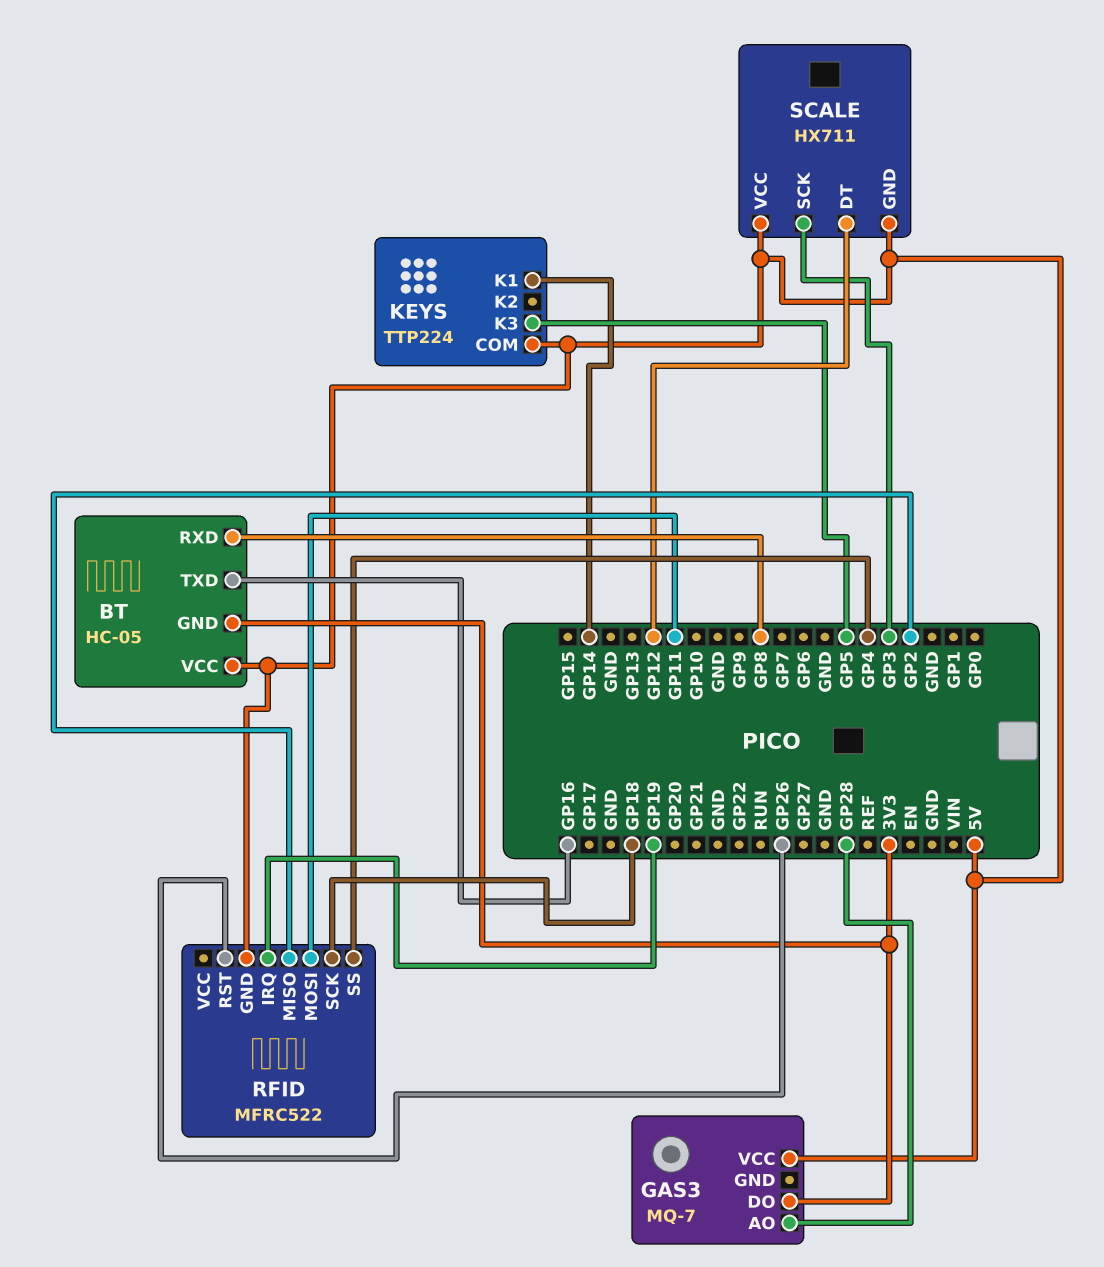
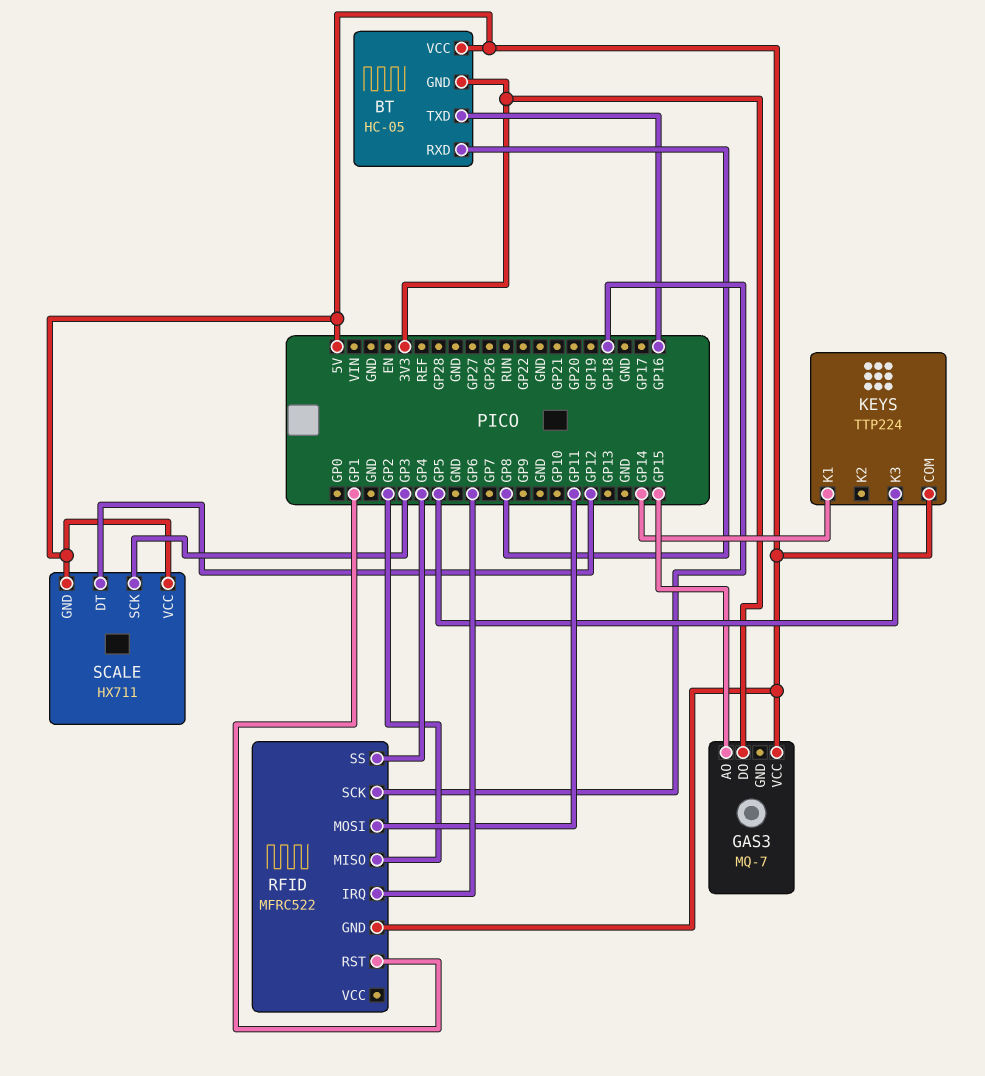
GAS3 pin AO: GP28 -> GP15
RFID pin IRQ: GP19 -> GP6
RFID pin RST: GP26 -> GP1

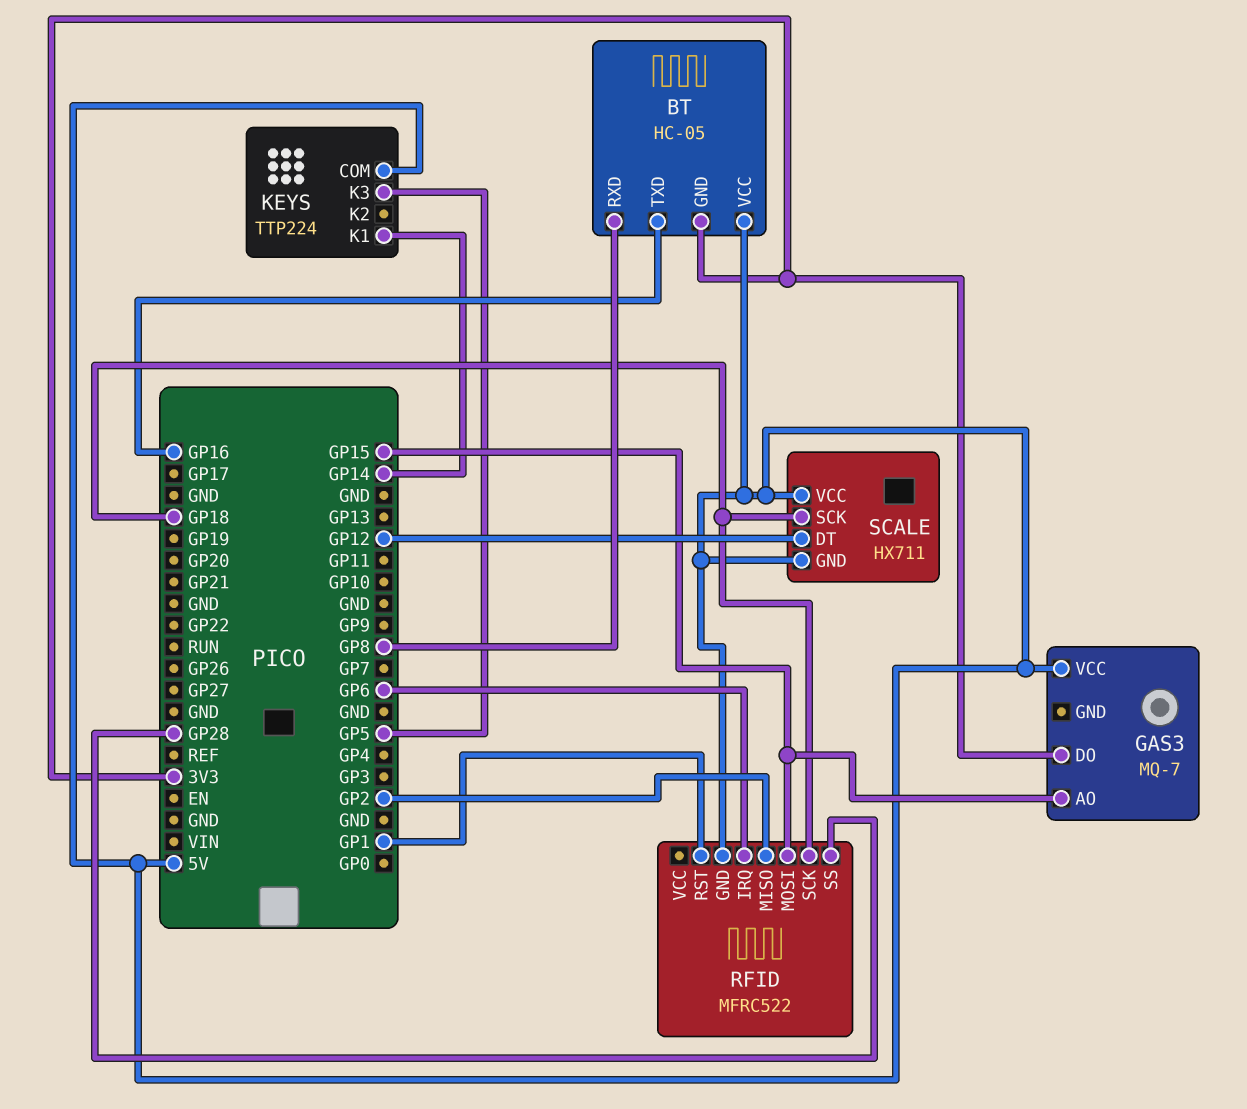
RFID pin MOSI: GP11 -> GP15
RFID pin SS: GP4 -> GP28
SCALE pin SCK: GP3 -> GP18

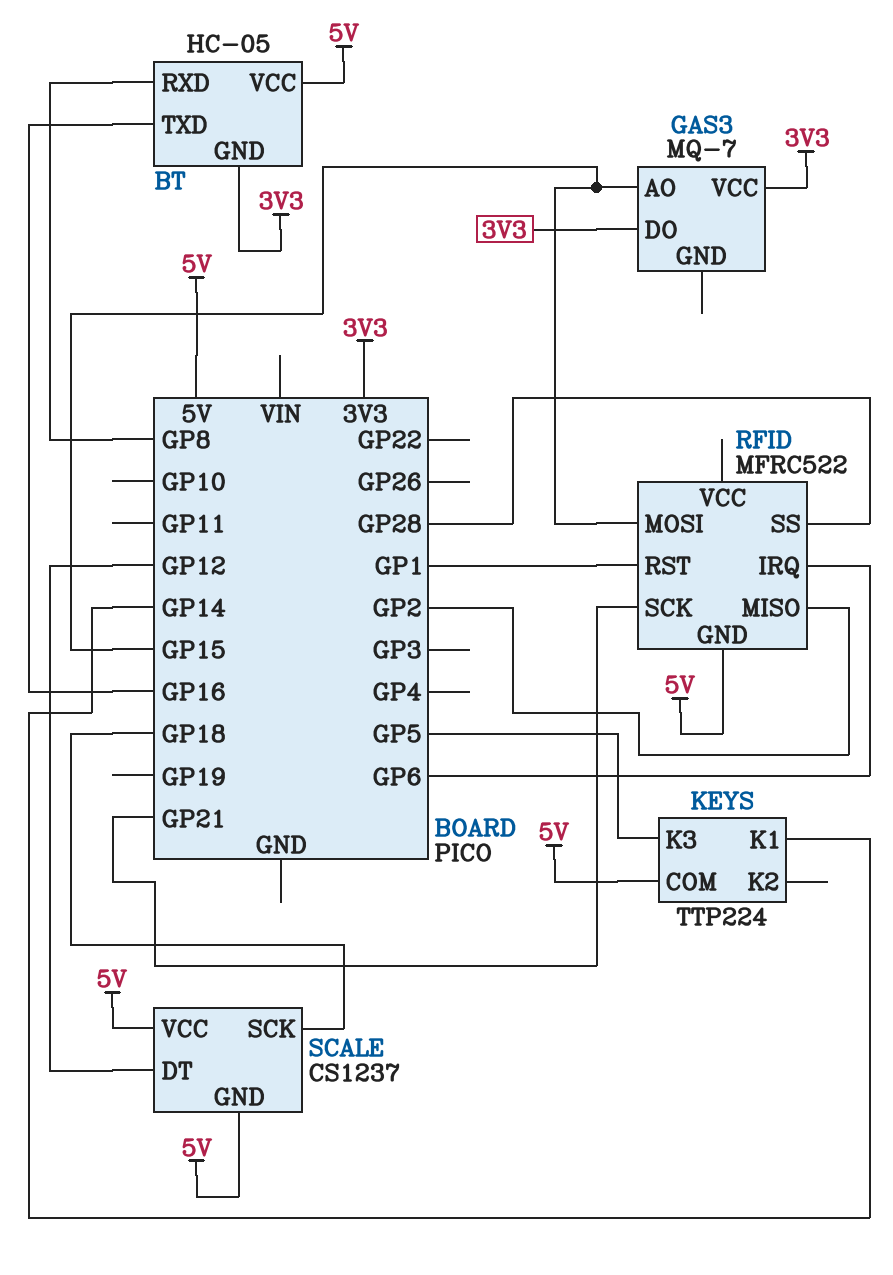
GAS3 pin VCC: 5V -> 3V3
RFID pin SCK: GP18 -> GP21
SCALE: HX711 -> CS1237

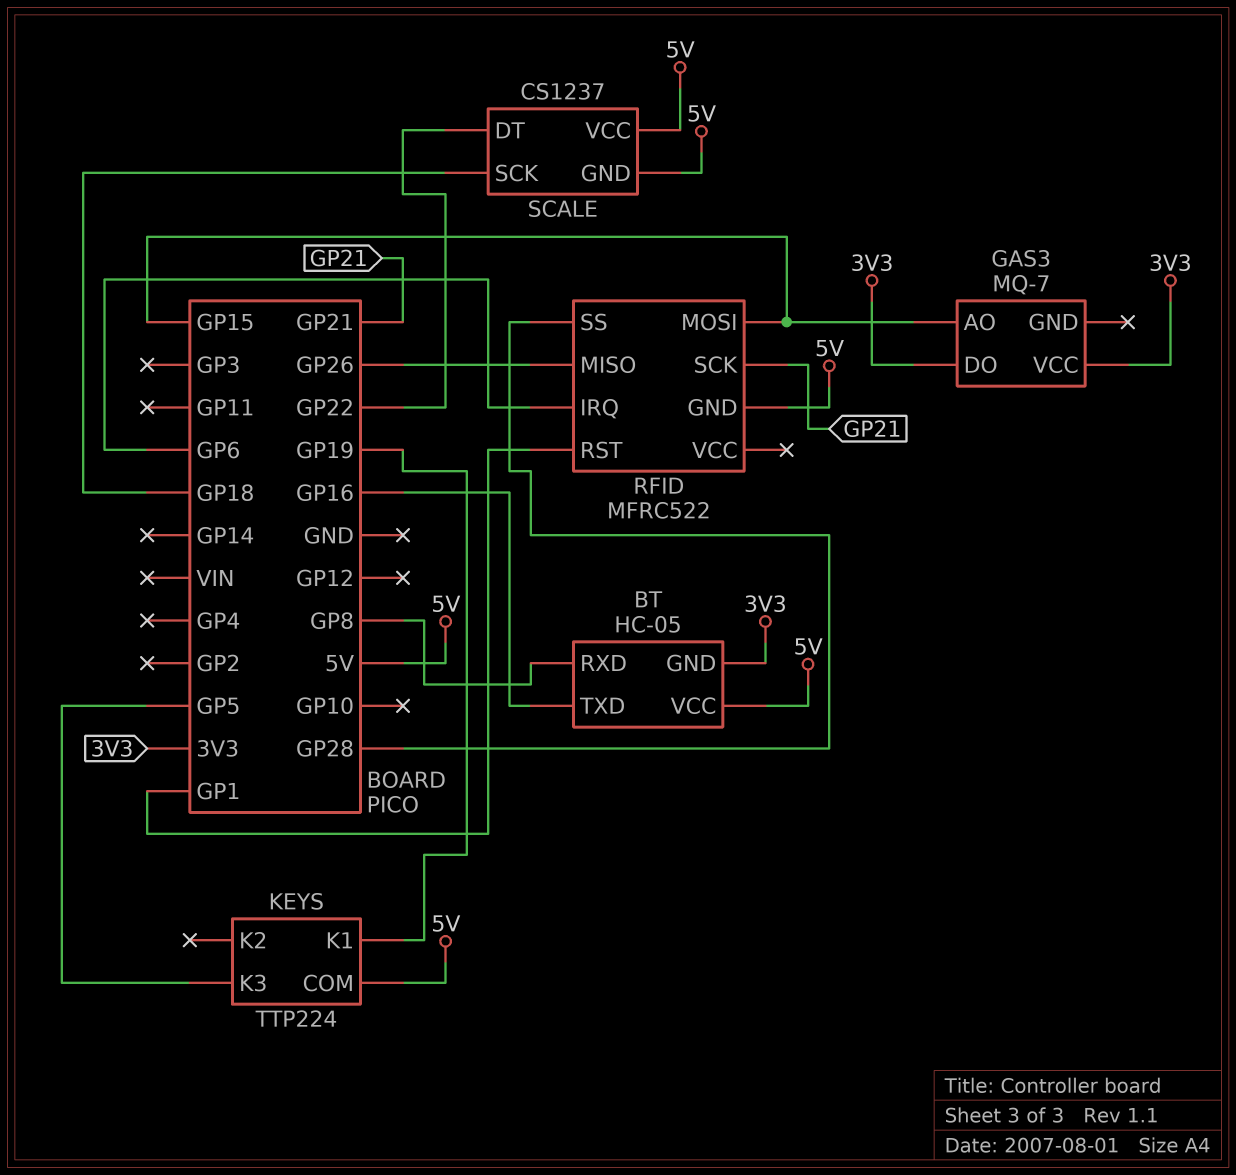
KEYS pin K1: GP14 -> GP19
RFID pin MISO: GP2 -> GP26
SCALE pin DT: GP12 -> GP22

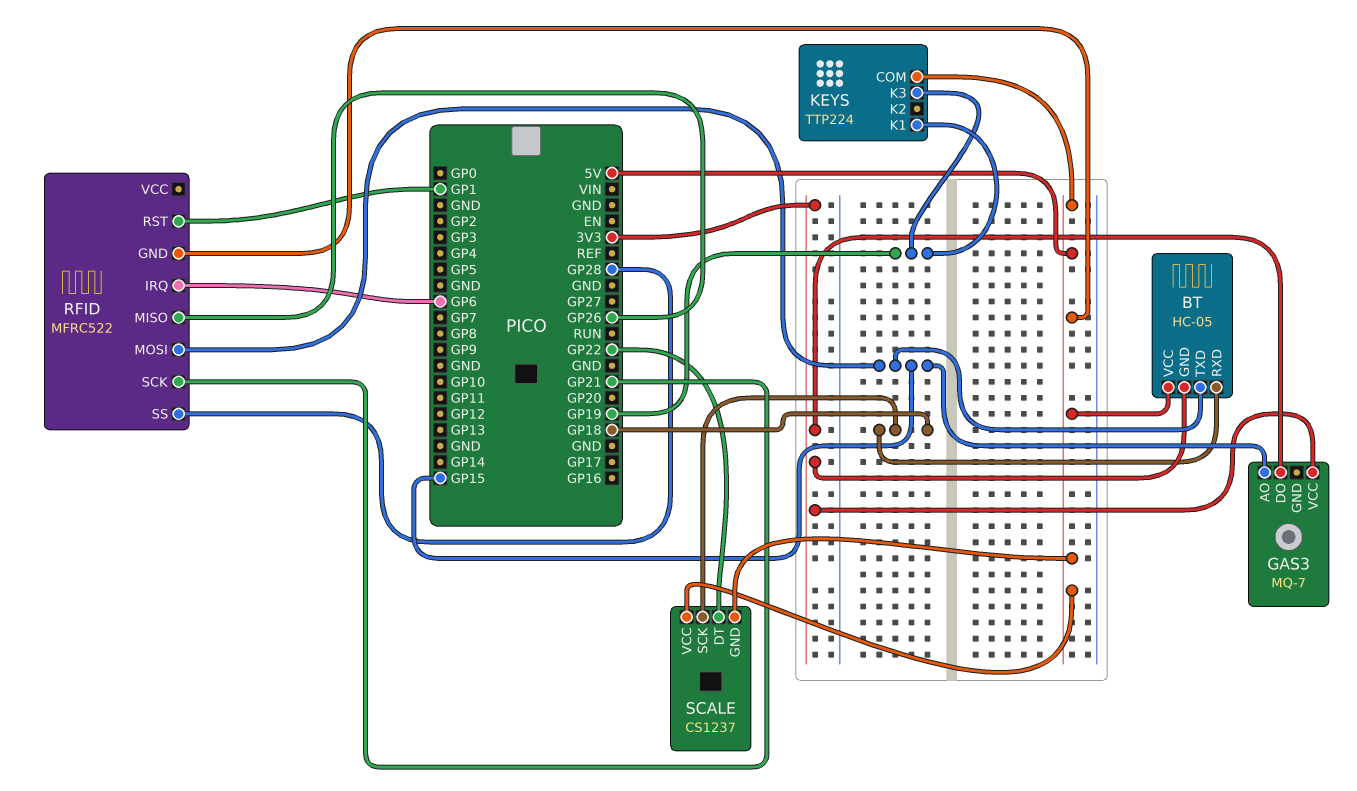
BT pin RXD: GP8 -> GP18
BT pin TXD: GP16 -> GP15
KEYS pin K3: GP5 -> GP19

